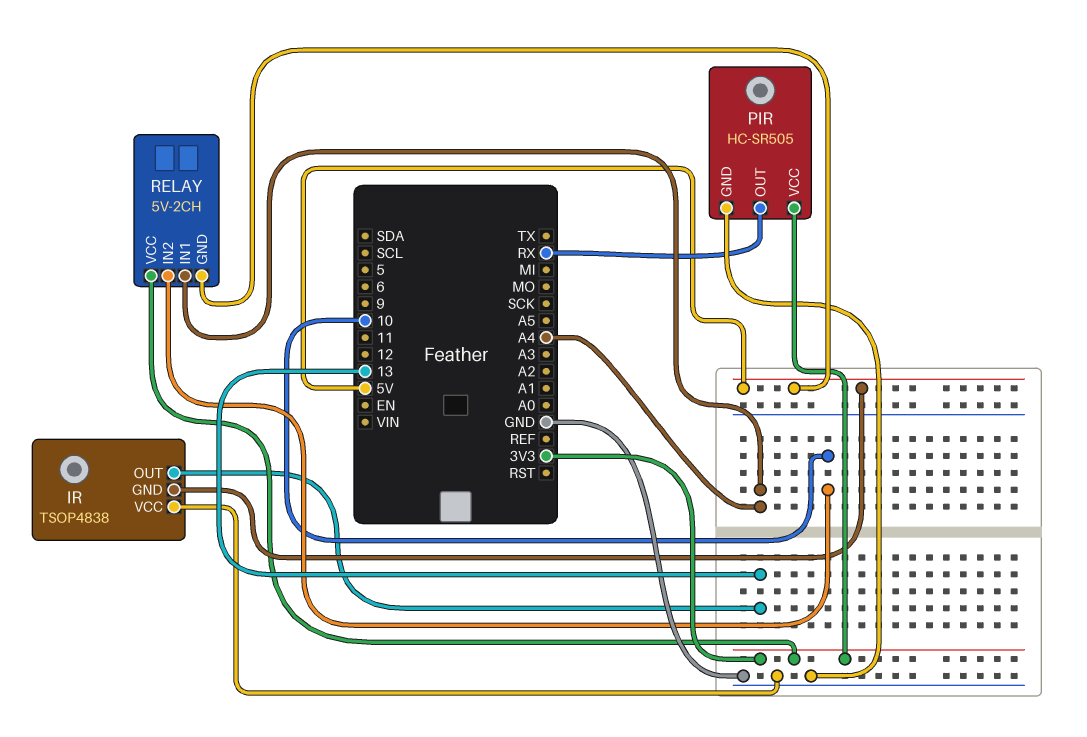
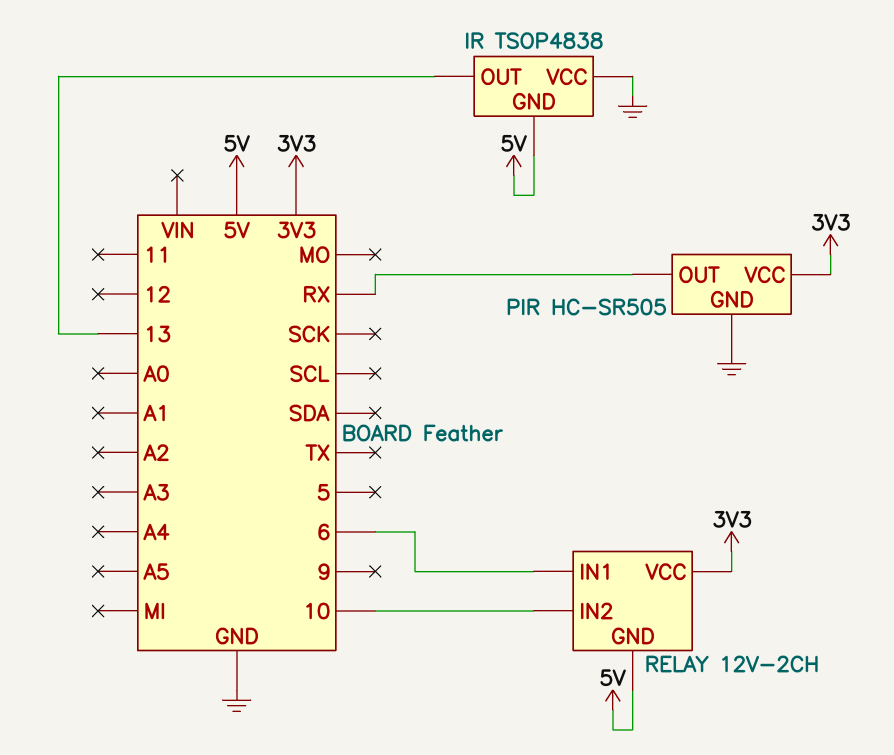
RELAY: 5V-2CH -> 12V-2CH
RELAY pin IN1: A4 -> 6

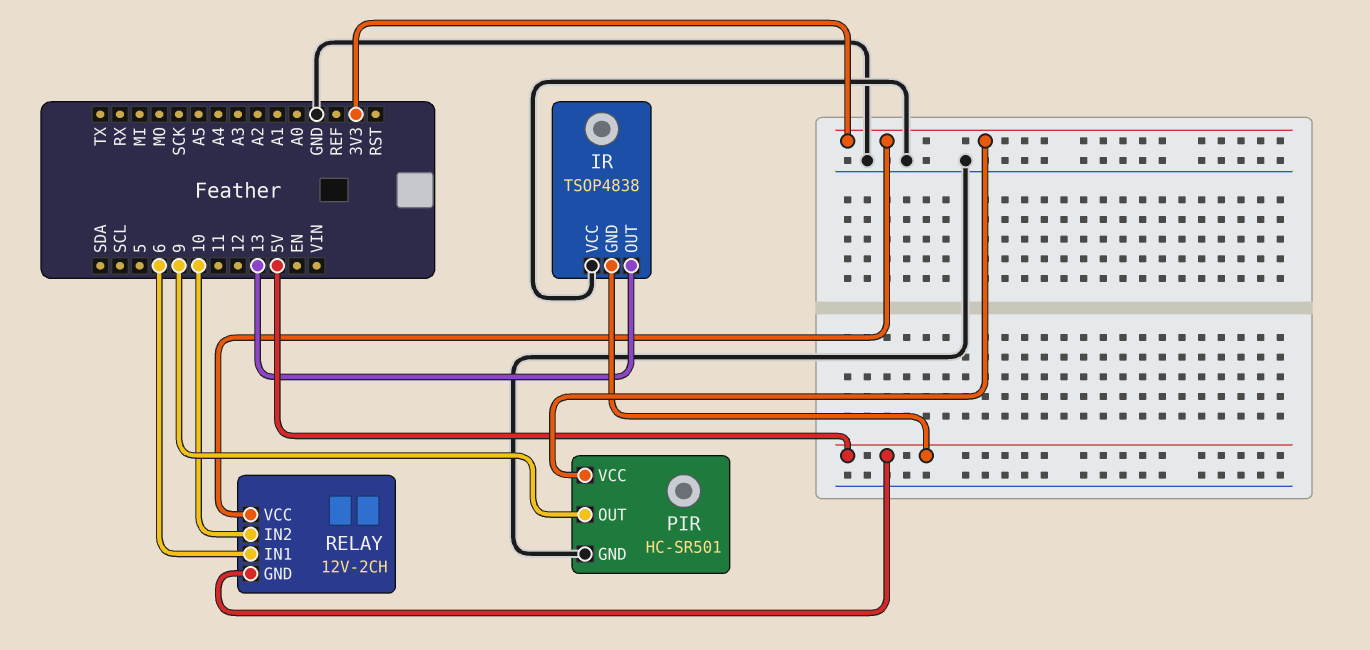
PIR: HC-SR505 -> HC-SR501
PIR pin OUT: RX -> 9

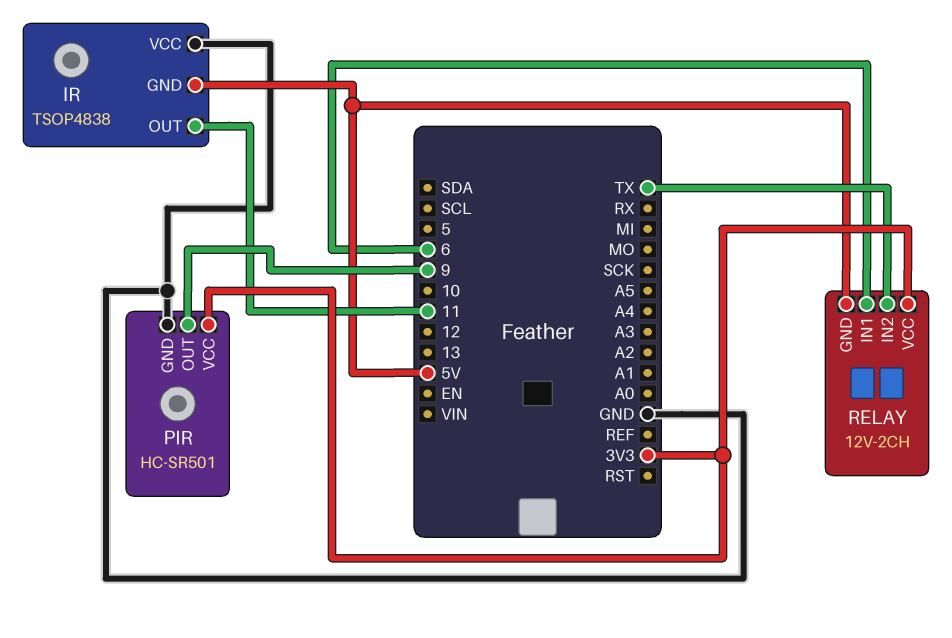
IR pin OUT: 13 -> 11
RELAY pin IN2: 10 -> TX

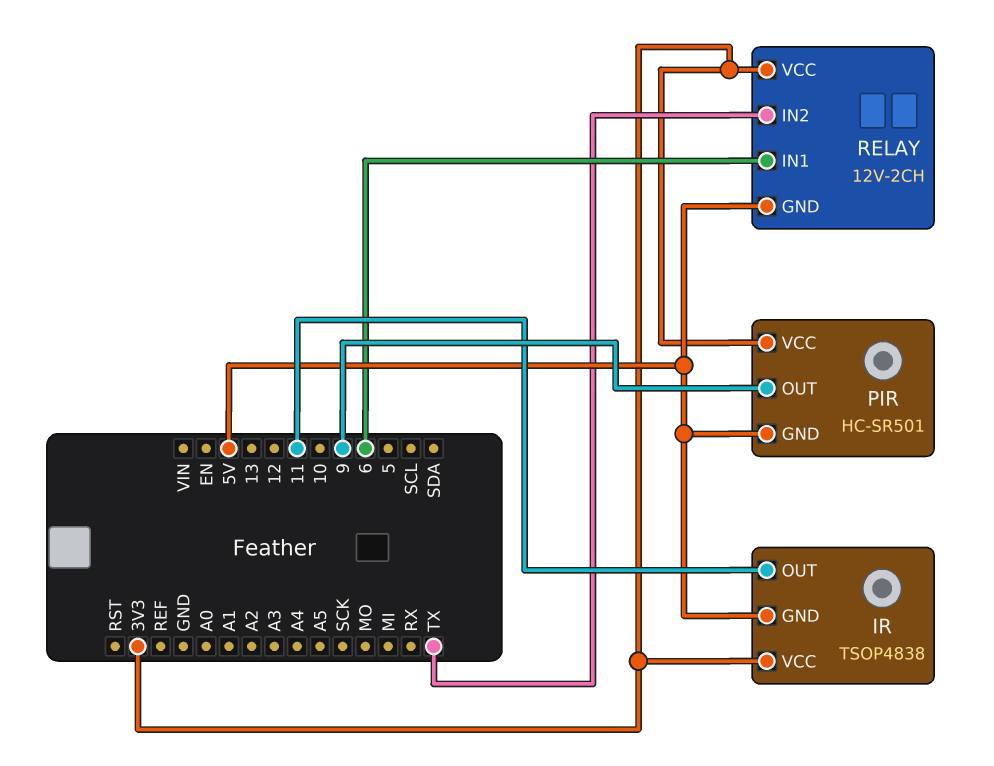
IR pin VCC: GND -> 3V3
PIR pin GND: GND -> 5V

